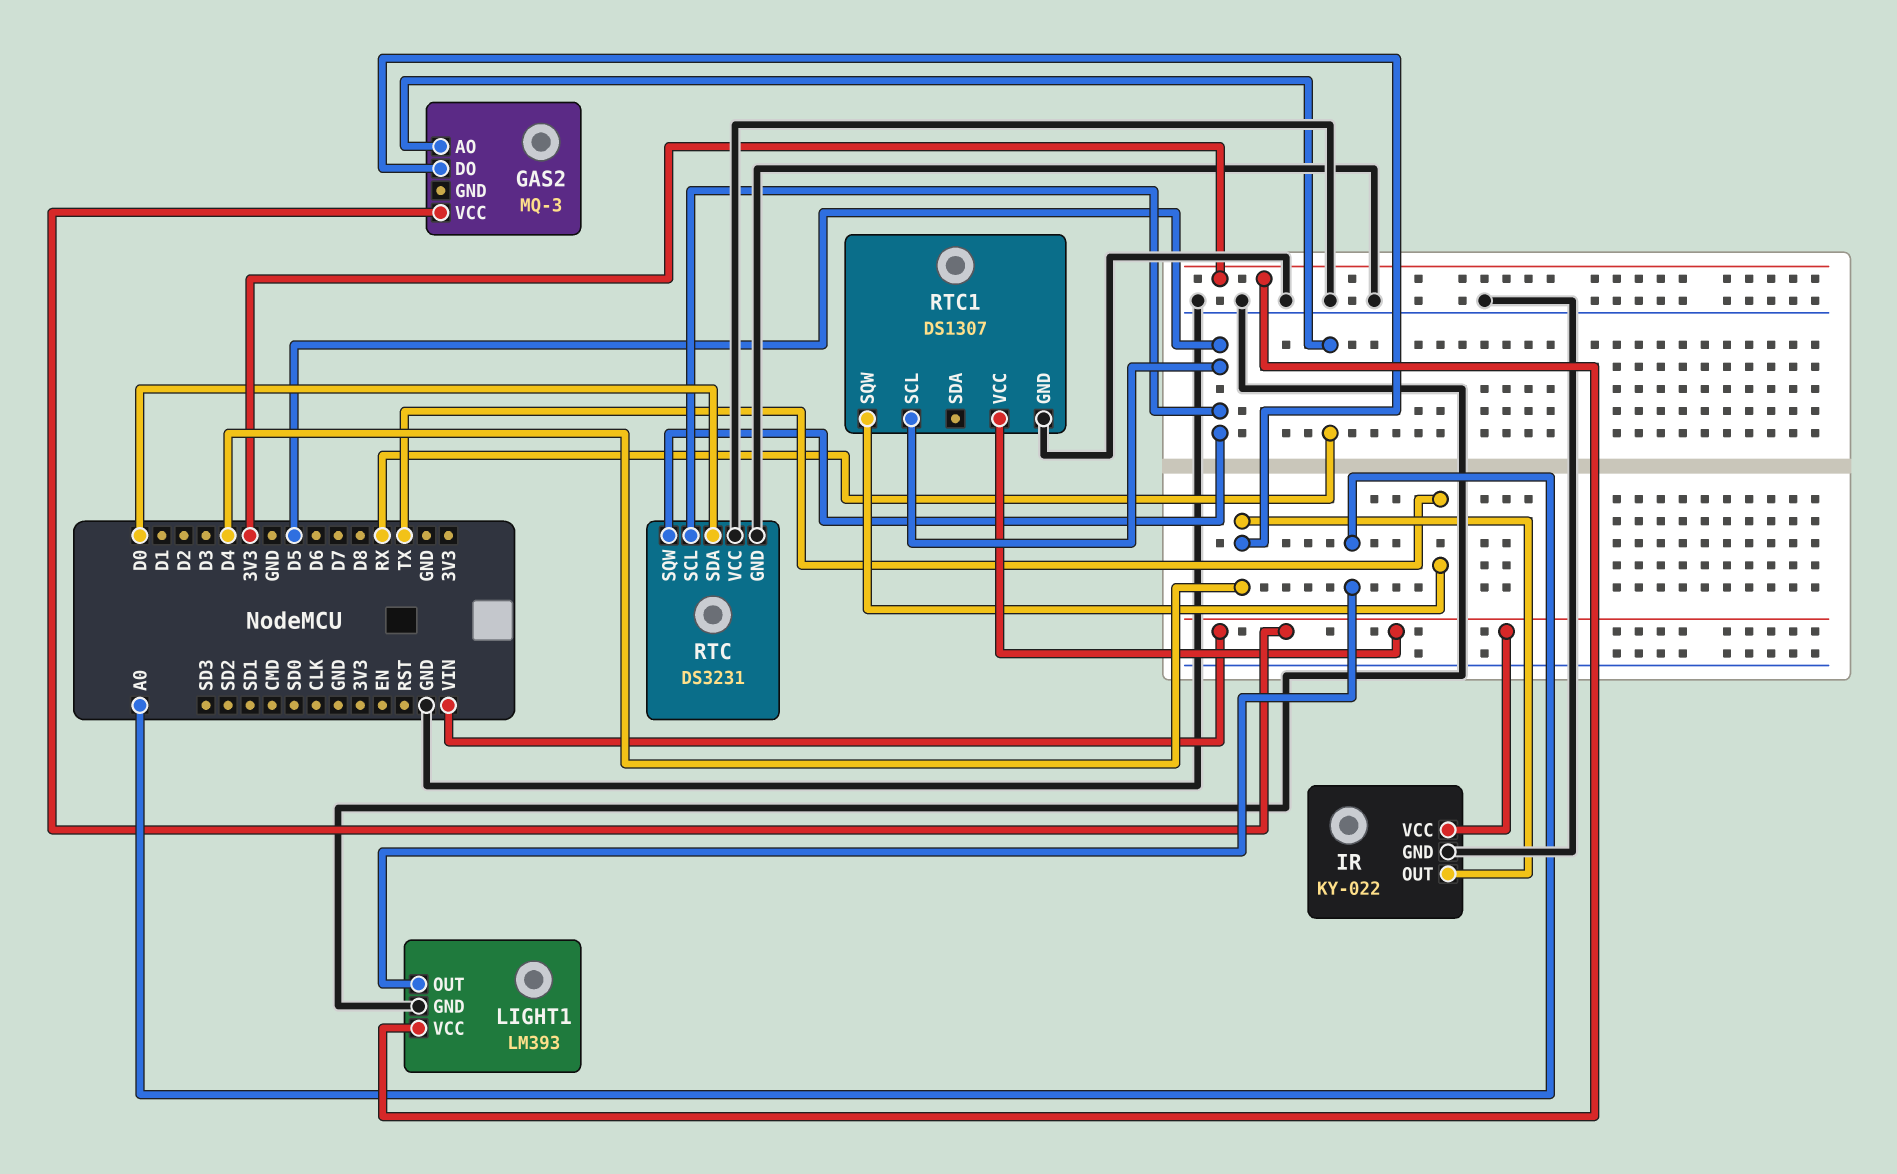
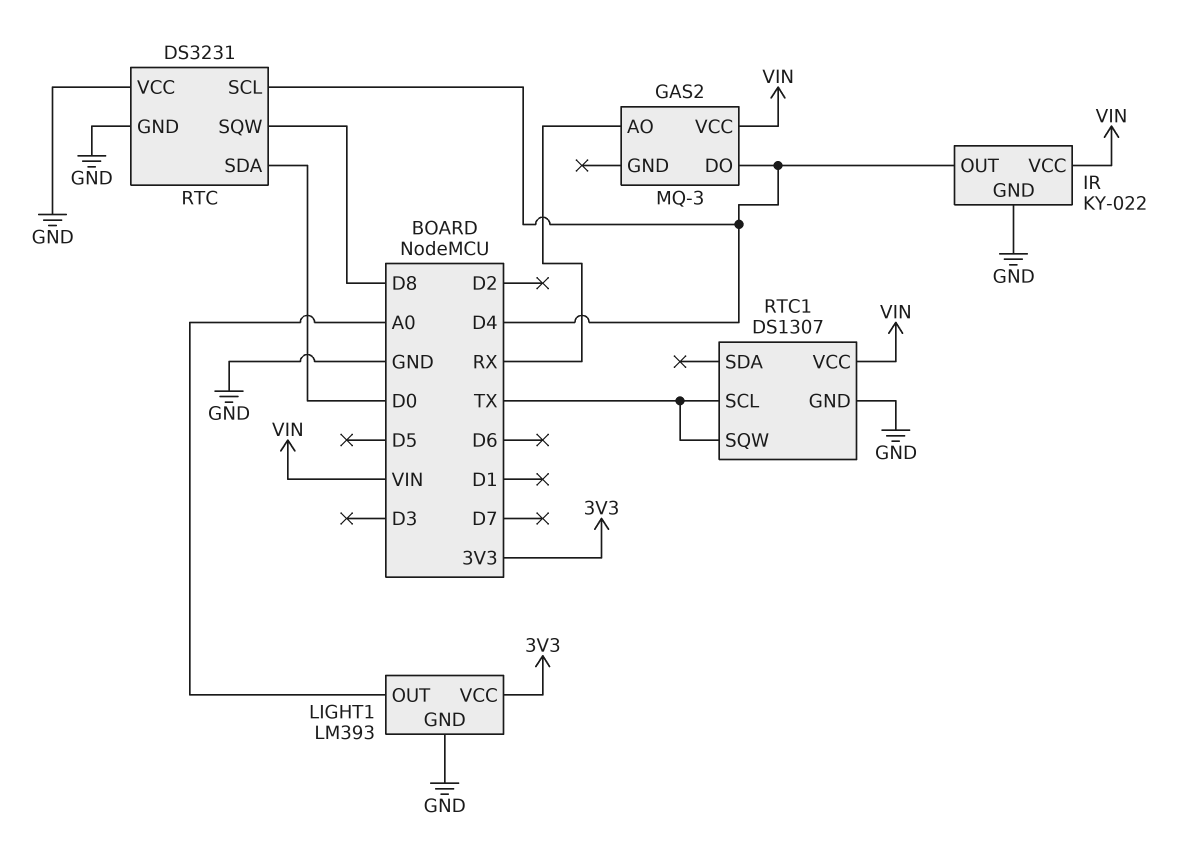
RTC pin SCL: D5 -> D4
RTC pin SQW: D5 -> D8
RTC1 pin SCL: D5 -> TX

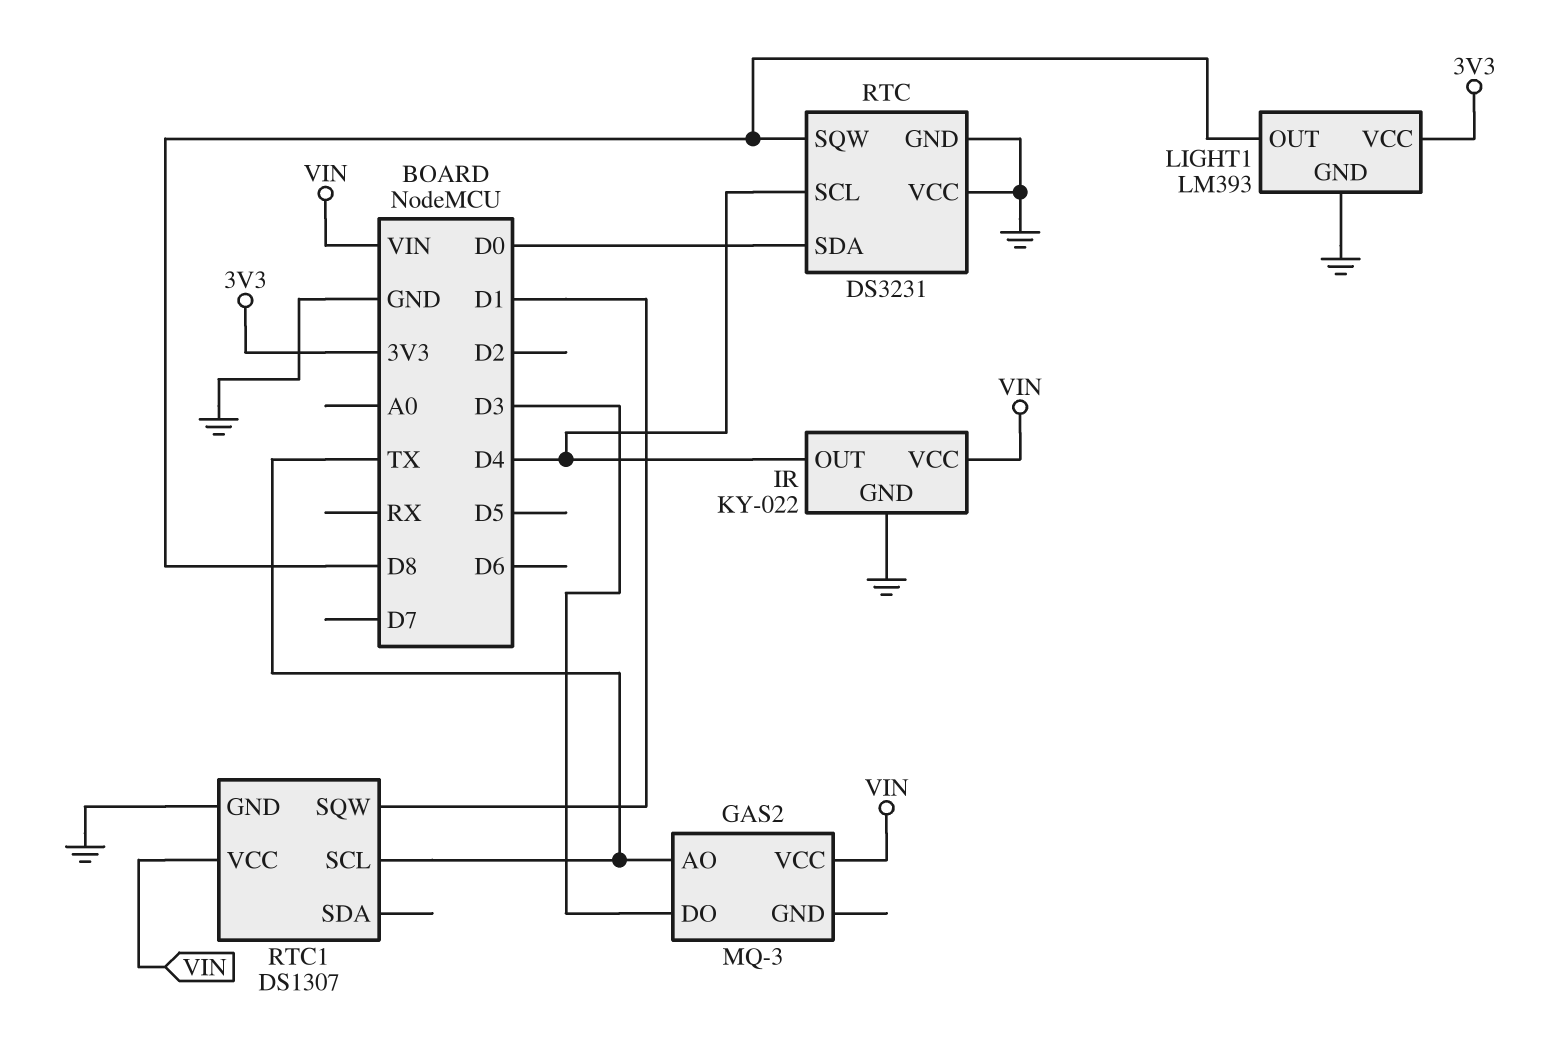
GAS2 pin AO: RX -> TX
GAS2 pin DO: D4 -> D3
LIGHT1 pin OUT: A0 -> D8
RTC1 pin SQW: TX -> D1

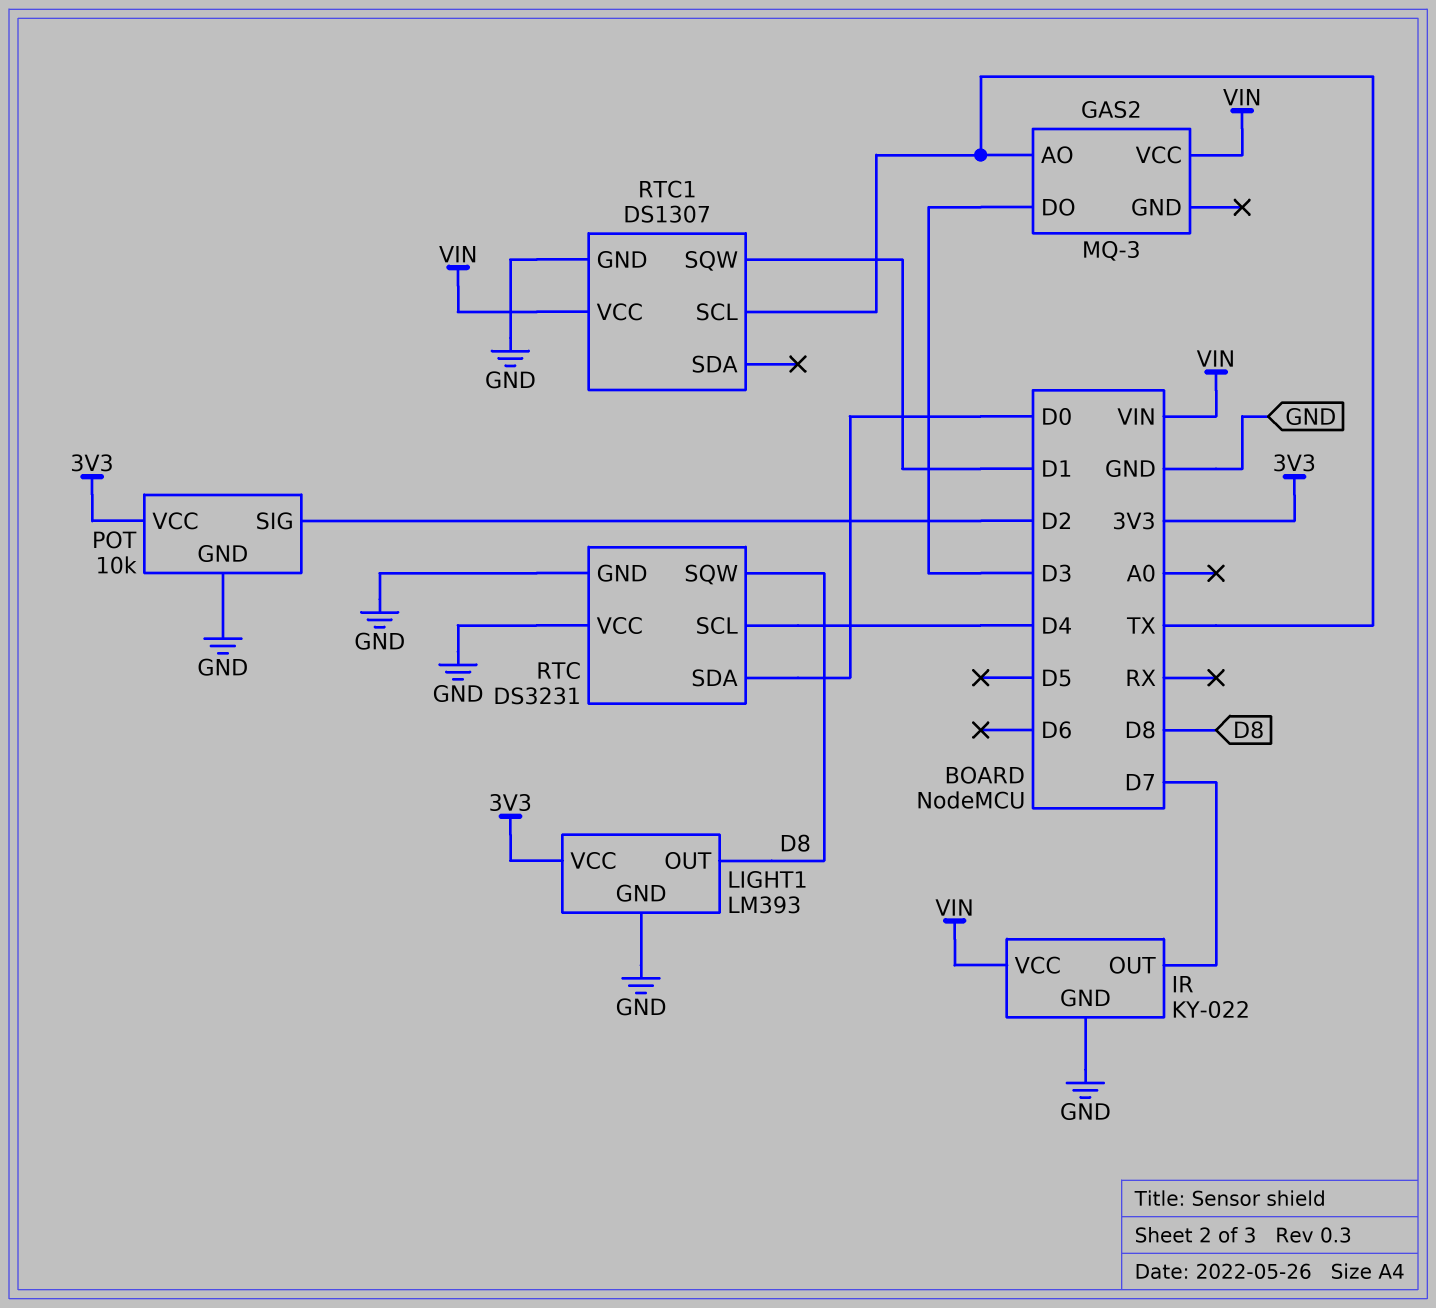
IR pin OUT: D4 -> D7
POT: none -> 10k
POT pin GND: none -> GND
POT pin SIG: none -> D2
POT pin VCC: none -> 3V3

